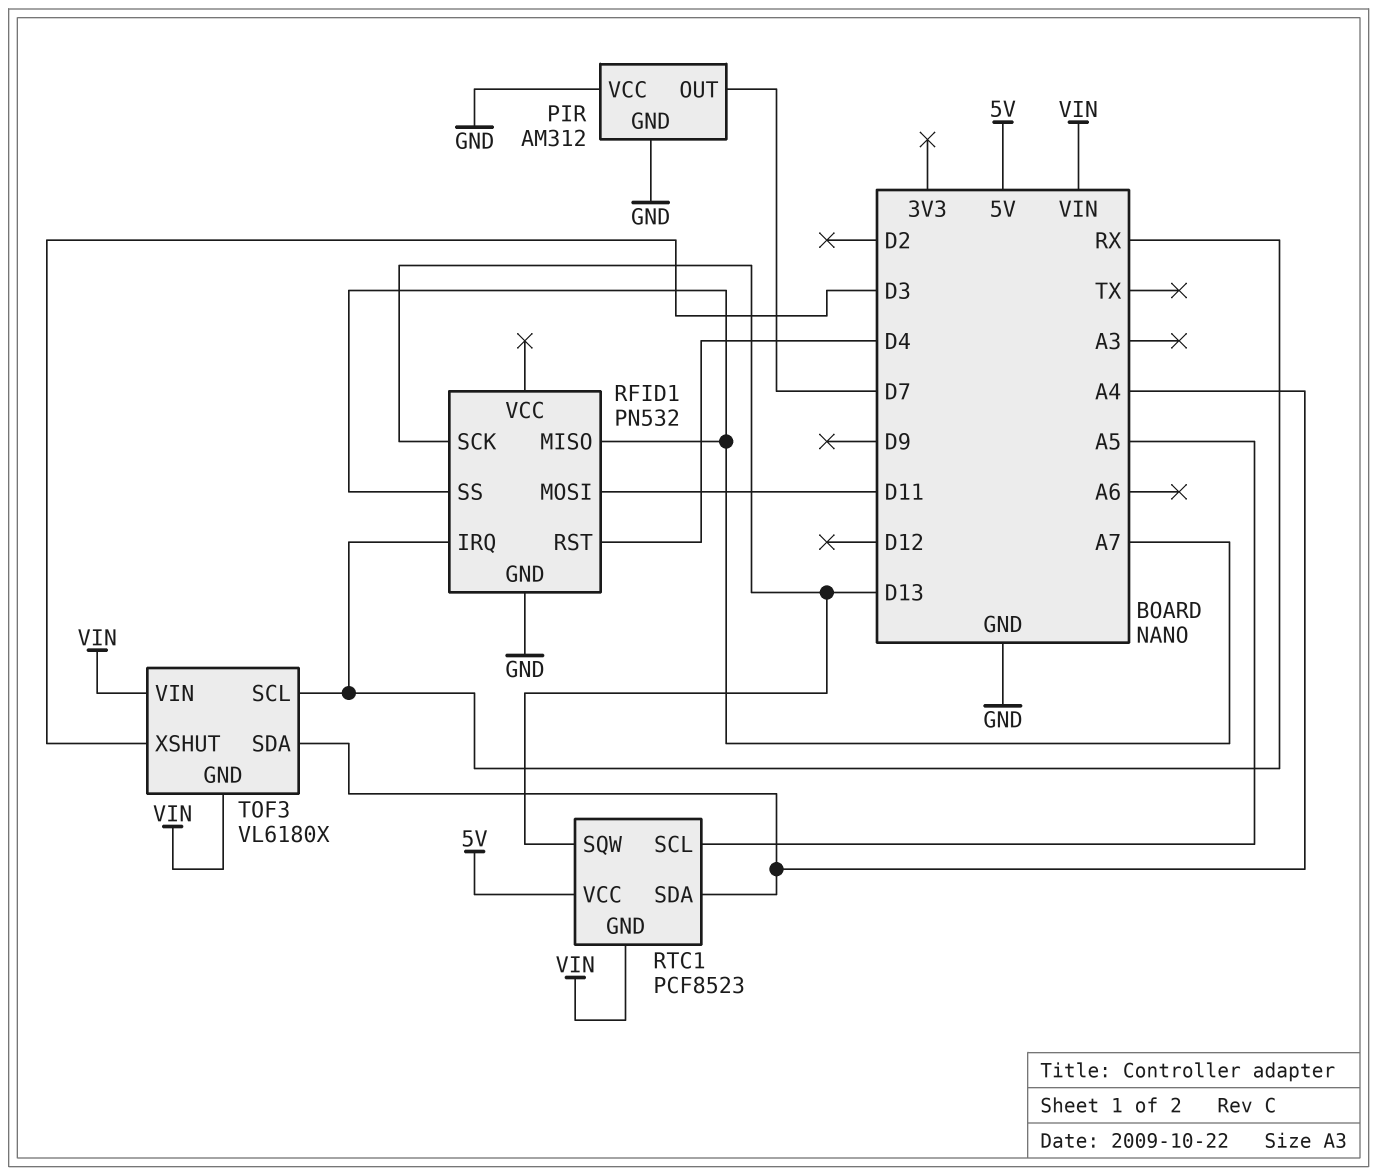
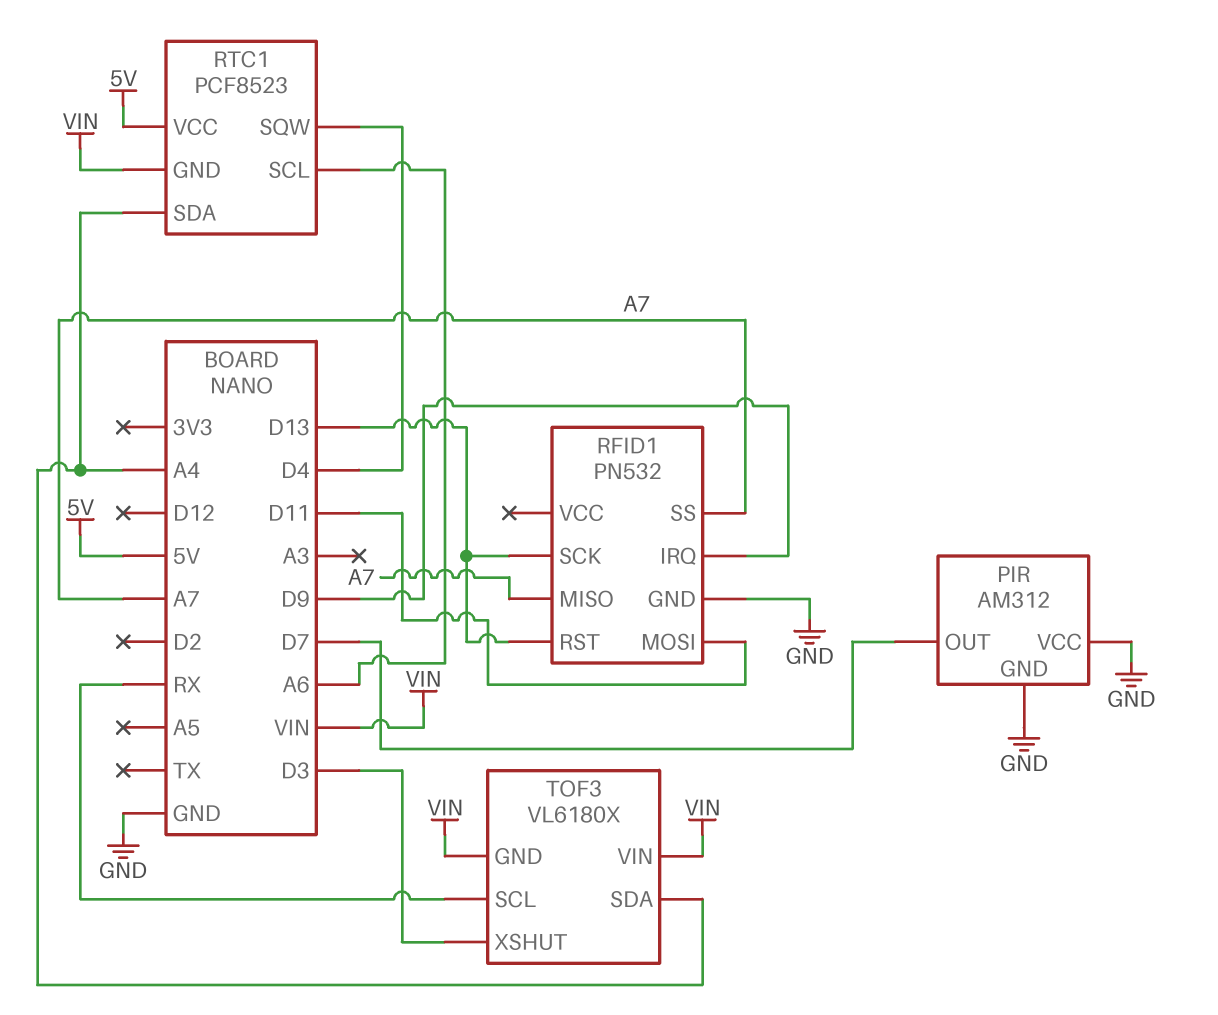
RFID1 pin IRQ: RX -> D9
RFID1 pin RST: D4 -> D13
RTC1 pin SCL: A5 -> A6
RTC1 pin SQW: D13 -> D4

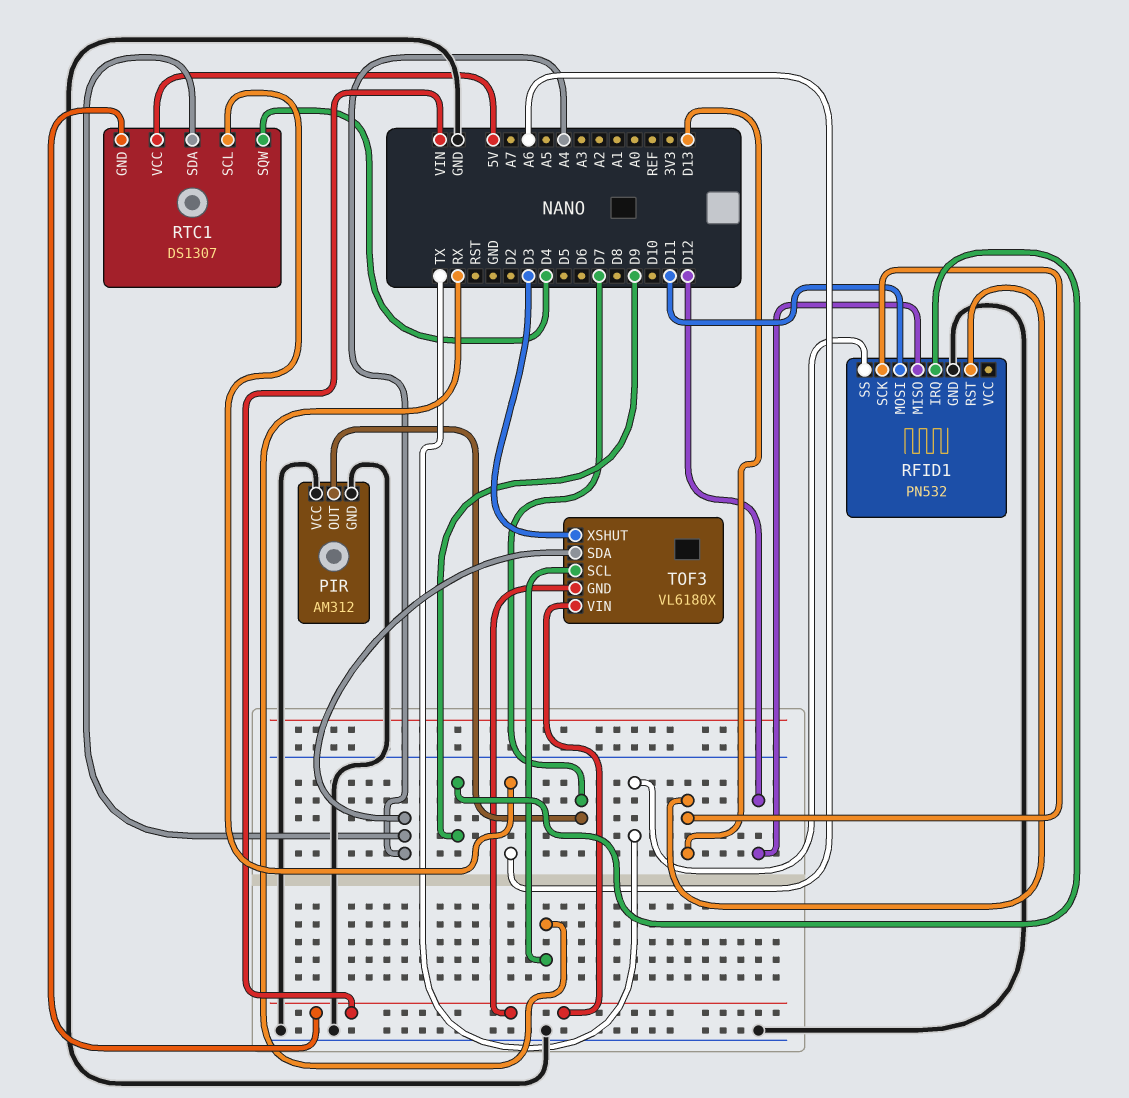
RFID1 pin MISO: A7 -> D12
RFID1 pin SS: A7 -> TX
RTC1: PCF8523 -> DS1307

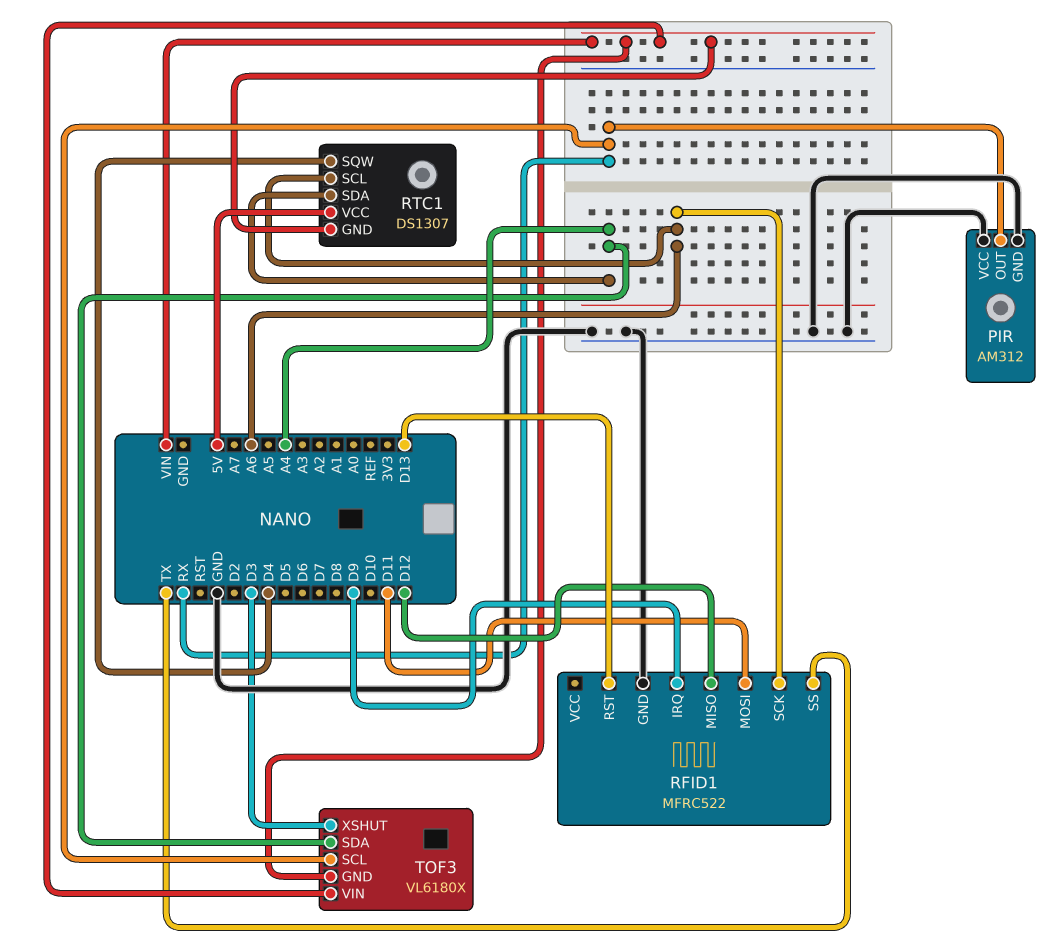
PIR pin OUT: D7 -> RX
RFID1: PN532 -> MFRC522
RFID1 pin SCK: D13 -> A6

